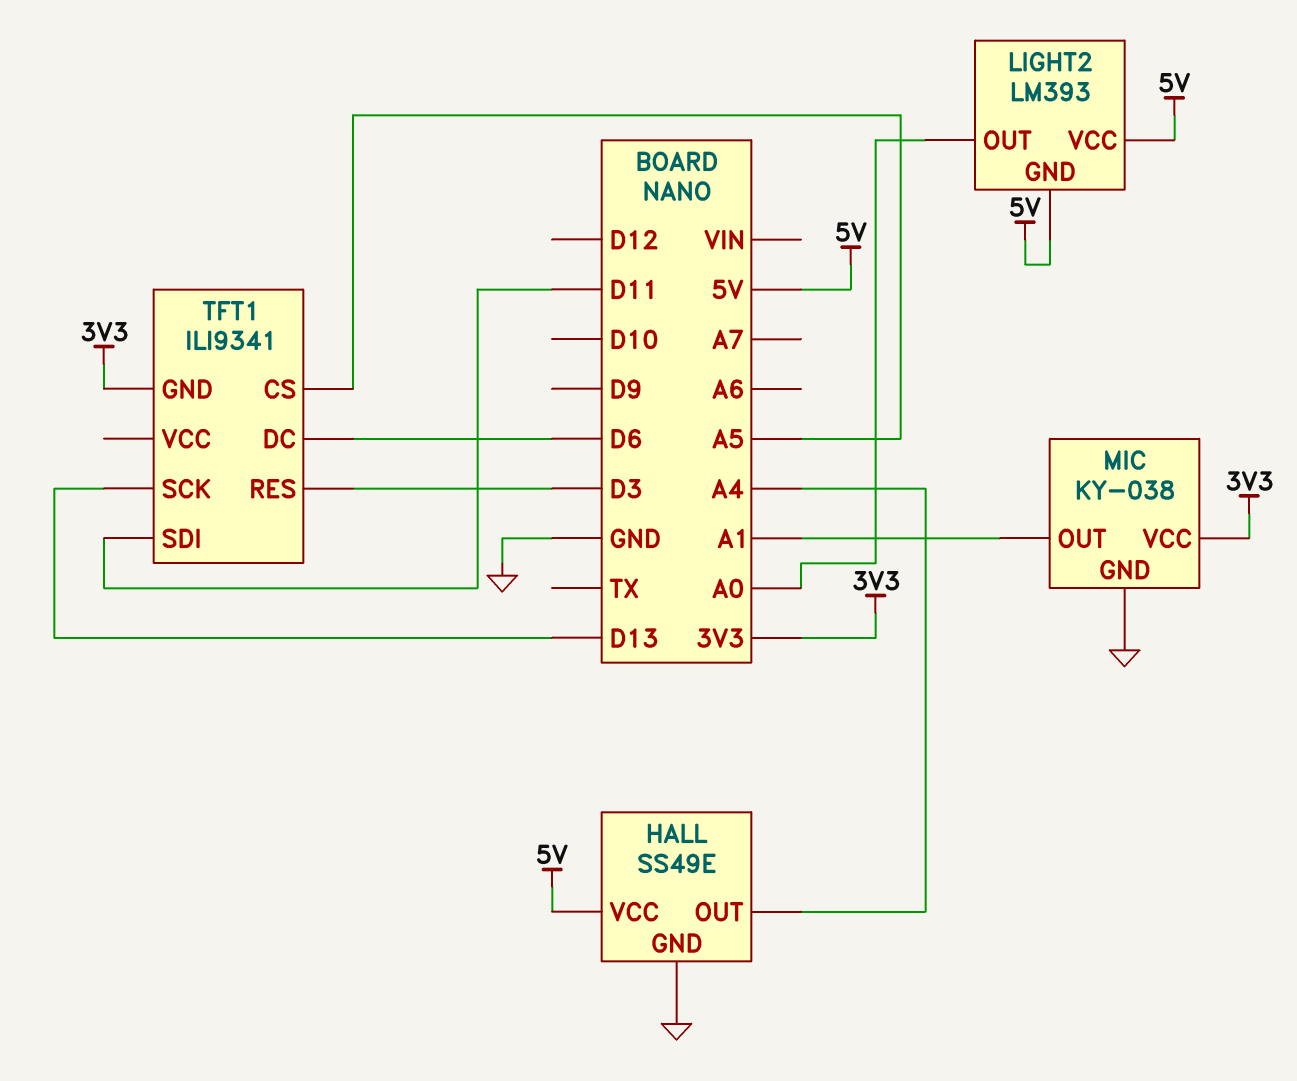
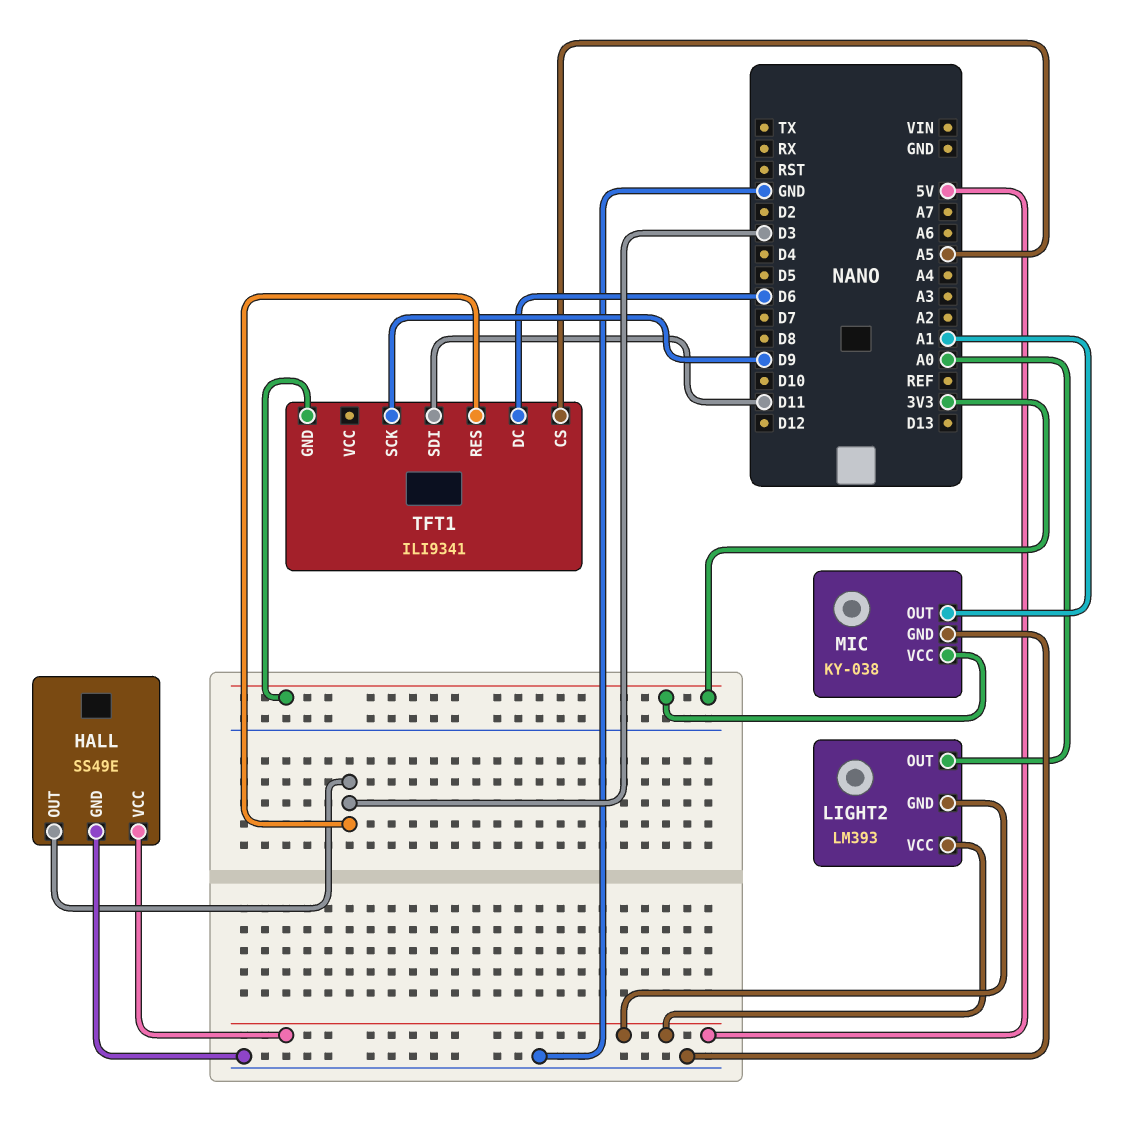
HALL pin OUT: A4 -> D3
TFT1 pin SCK: D13 -> D9

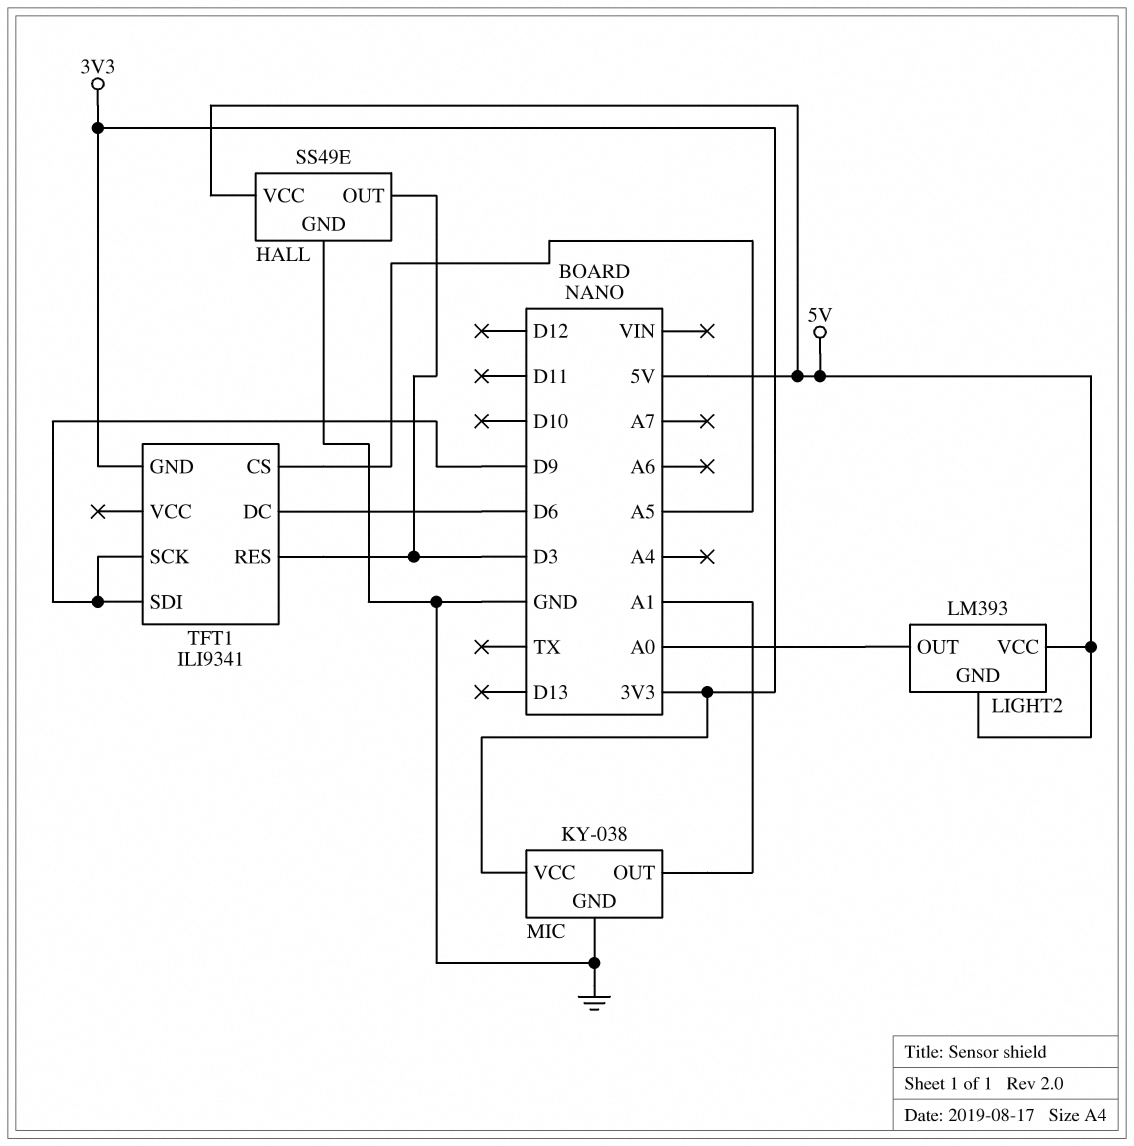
TFT1 pin SDI: D11 -> D9

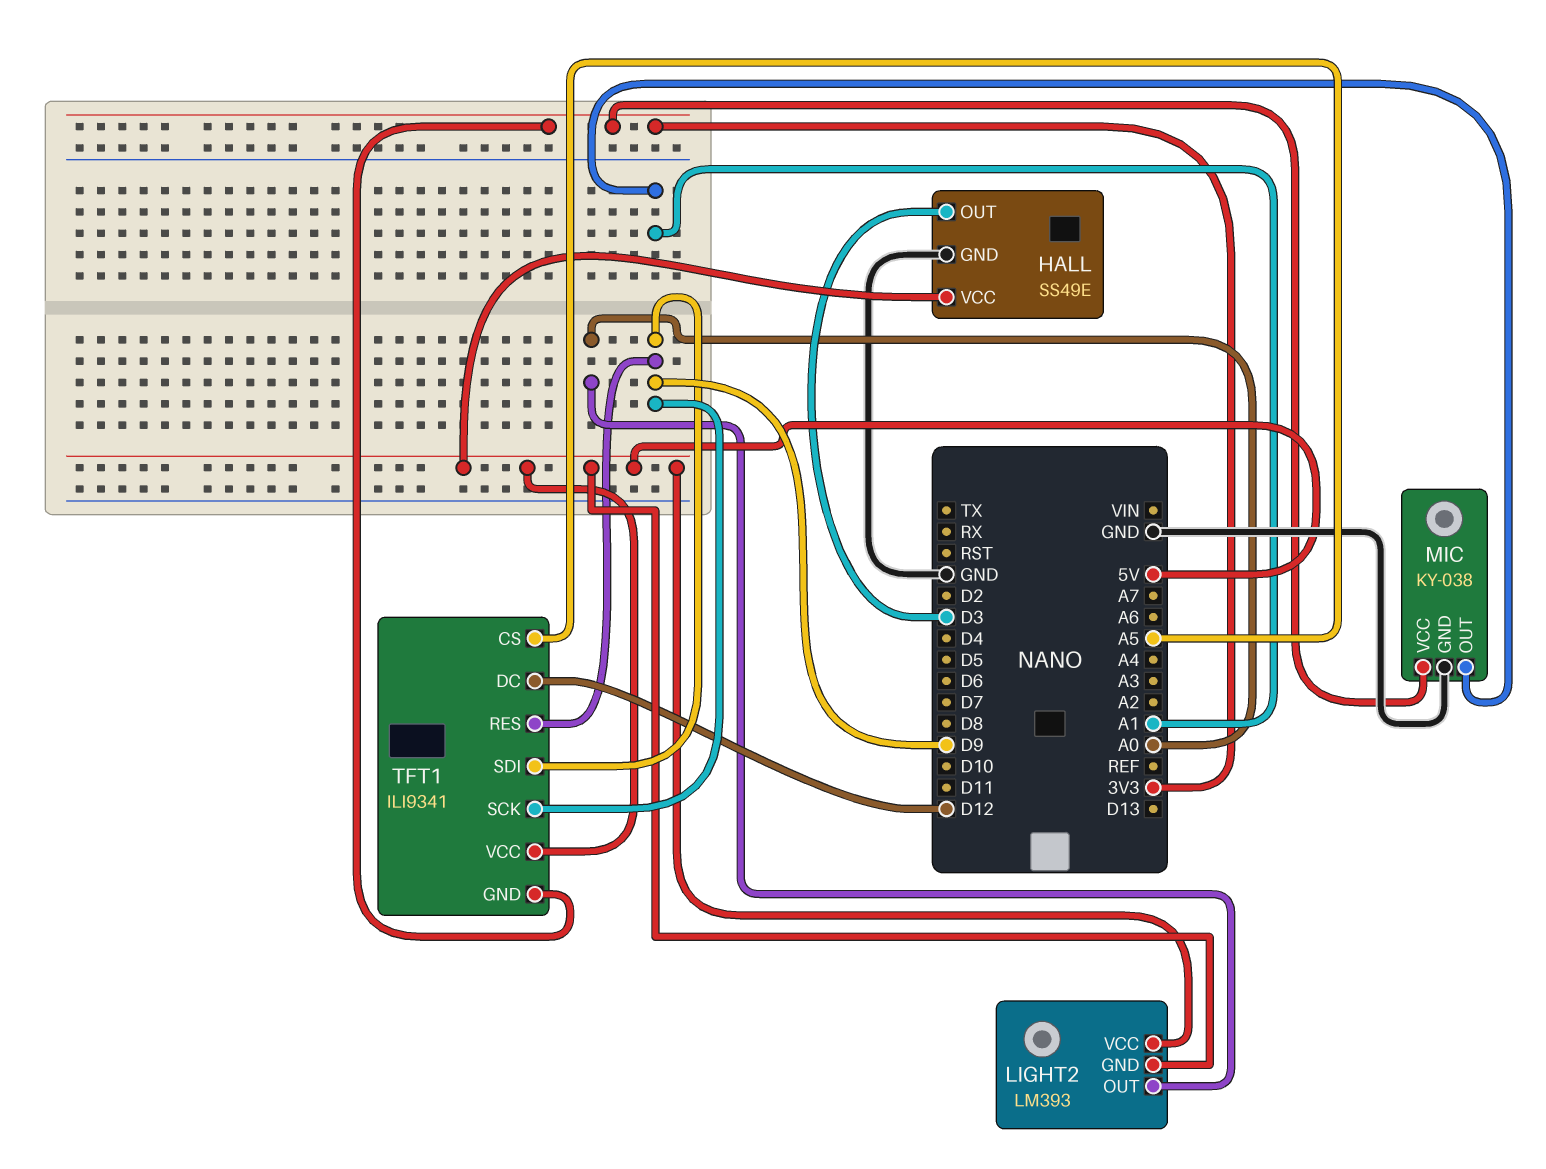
TFT1 pin DC: D6 -> D12
TFT1 pin RES: D3 -> D9
TFT1 pin VCC: none -> 5V

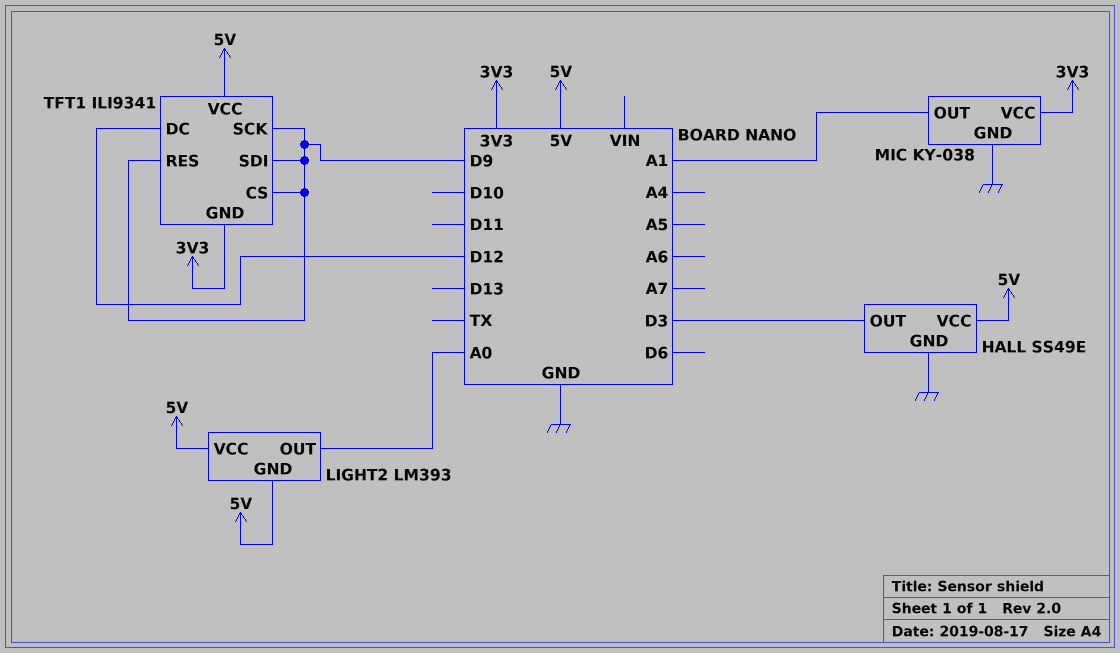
TFT1 pin CS: A5 -> D9

